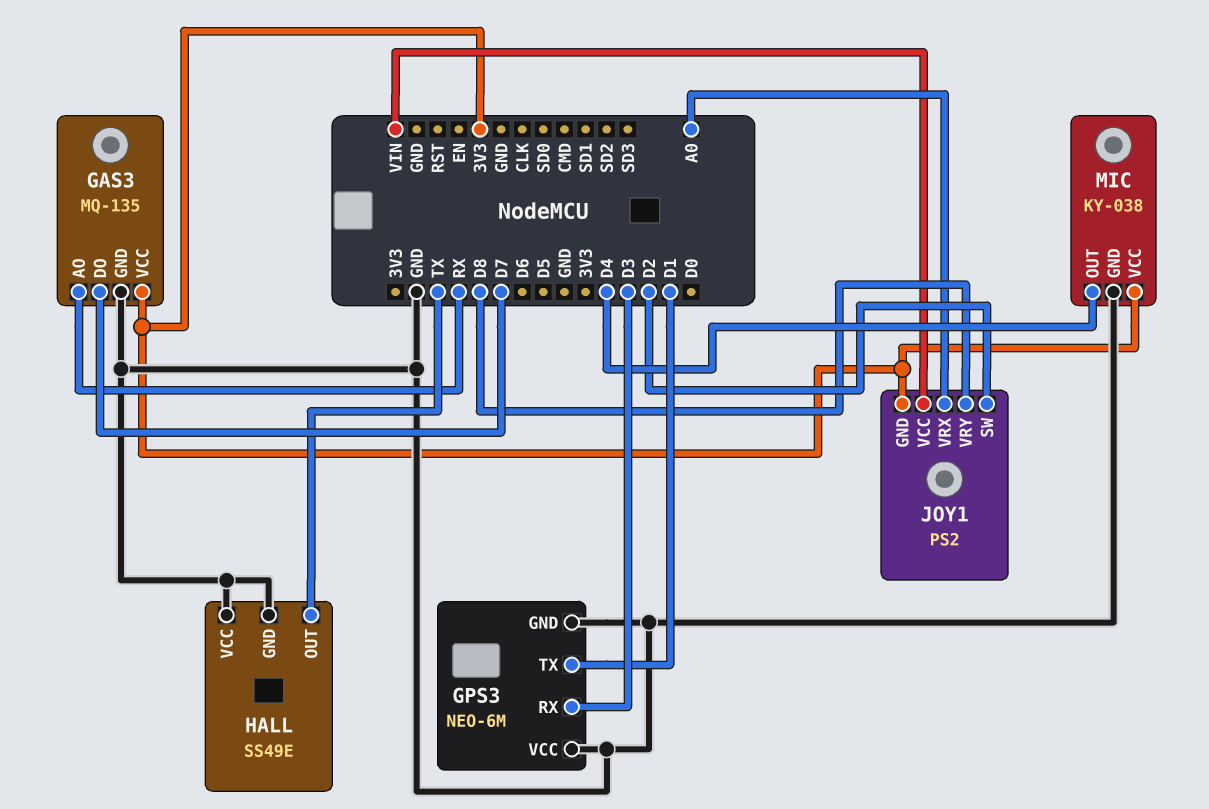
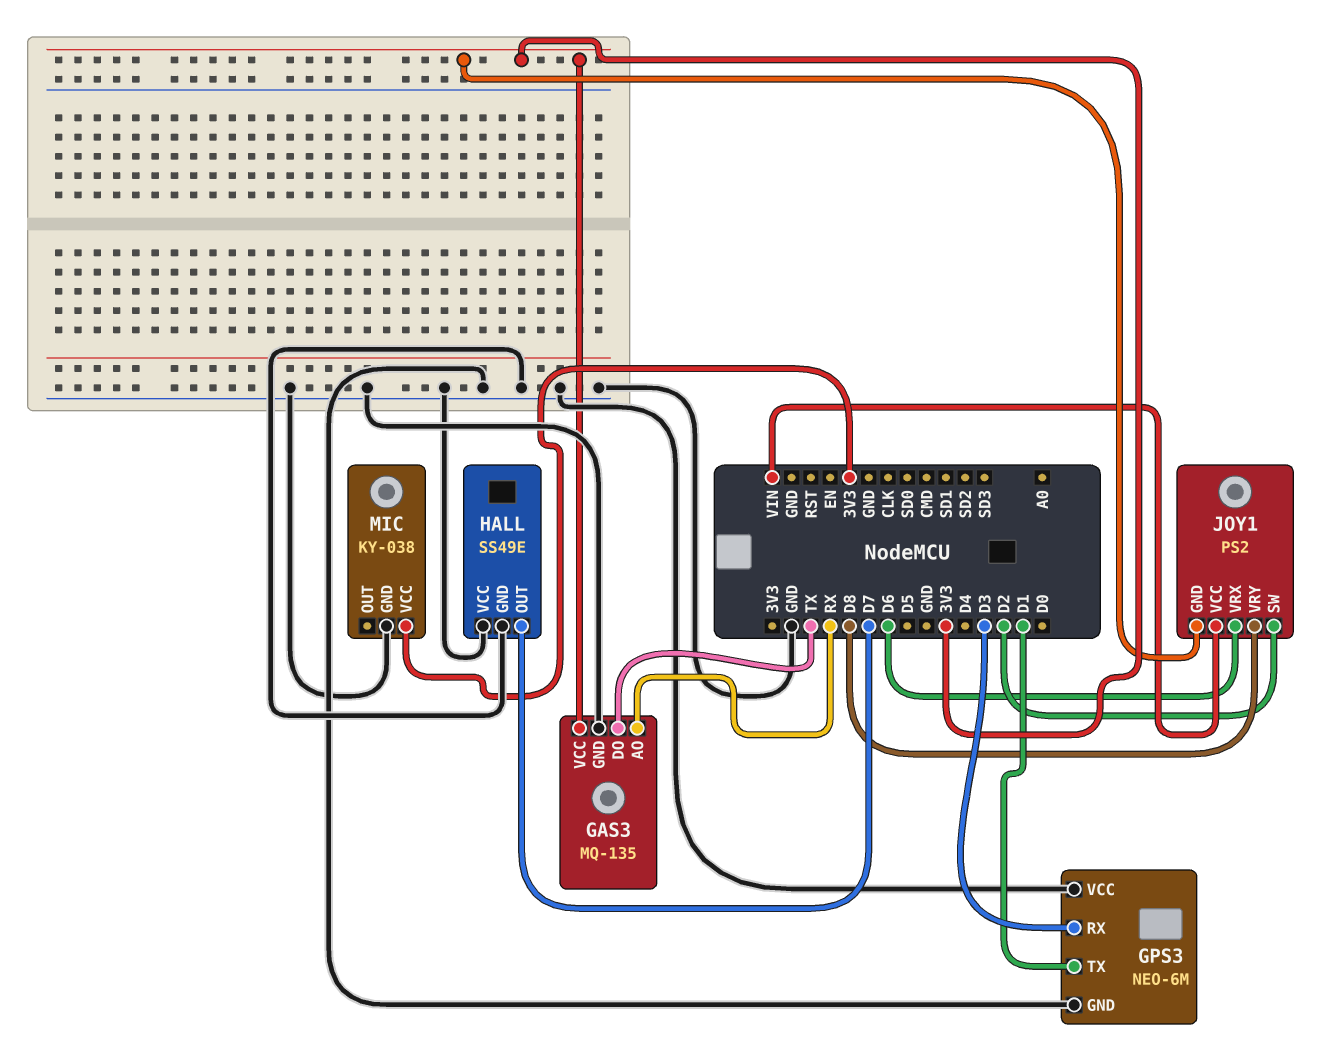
GAS3 pin DO: D7 -> TX
HALL pin OUT: TX -> D7
JOY1 pin VRX: A0 -> D6
MIC pin OUT: D4 -> none

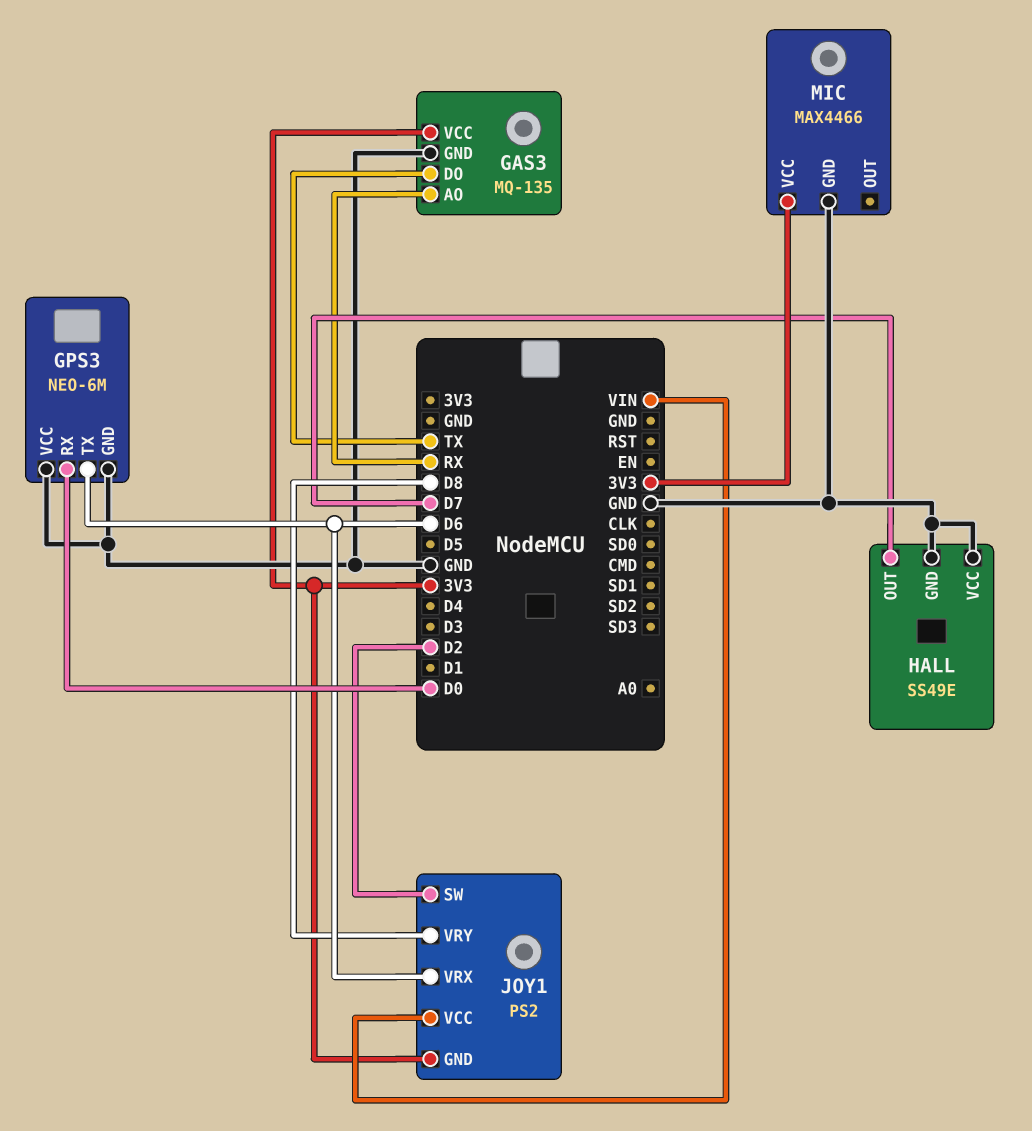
GPS3 pin RX: D3 -> D0
GPS3 pin TX: D1 -> D6
MIC: KY-038 -> MAX4466

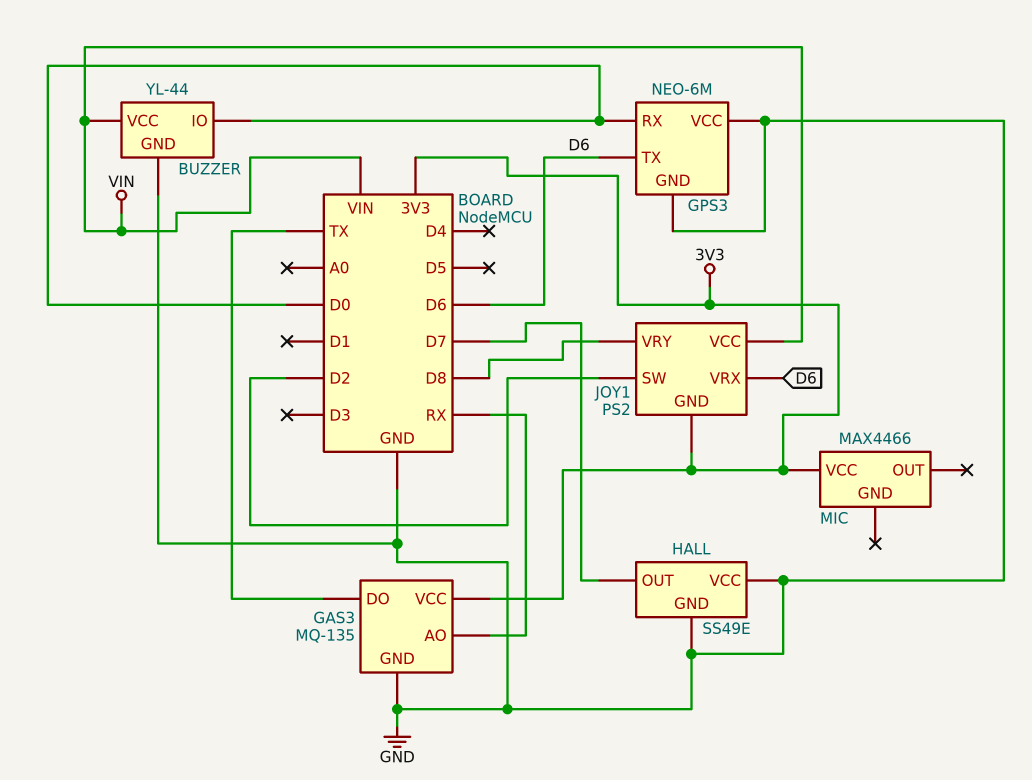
BUZZER: none -> YL-44
BUZZER pin GND: none -> GND
BUZZER pin IO: none -> D0
BUZZER pin VCC: none -> VIN
MIC pin GND: GND -> none

